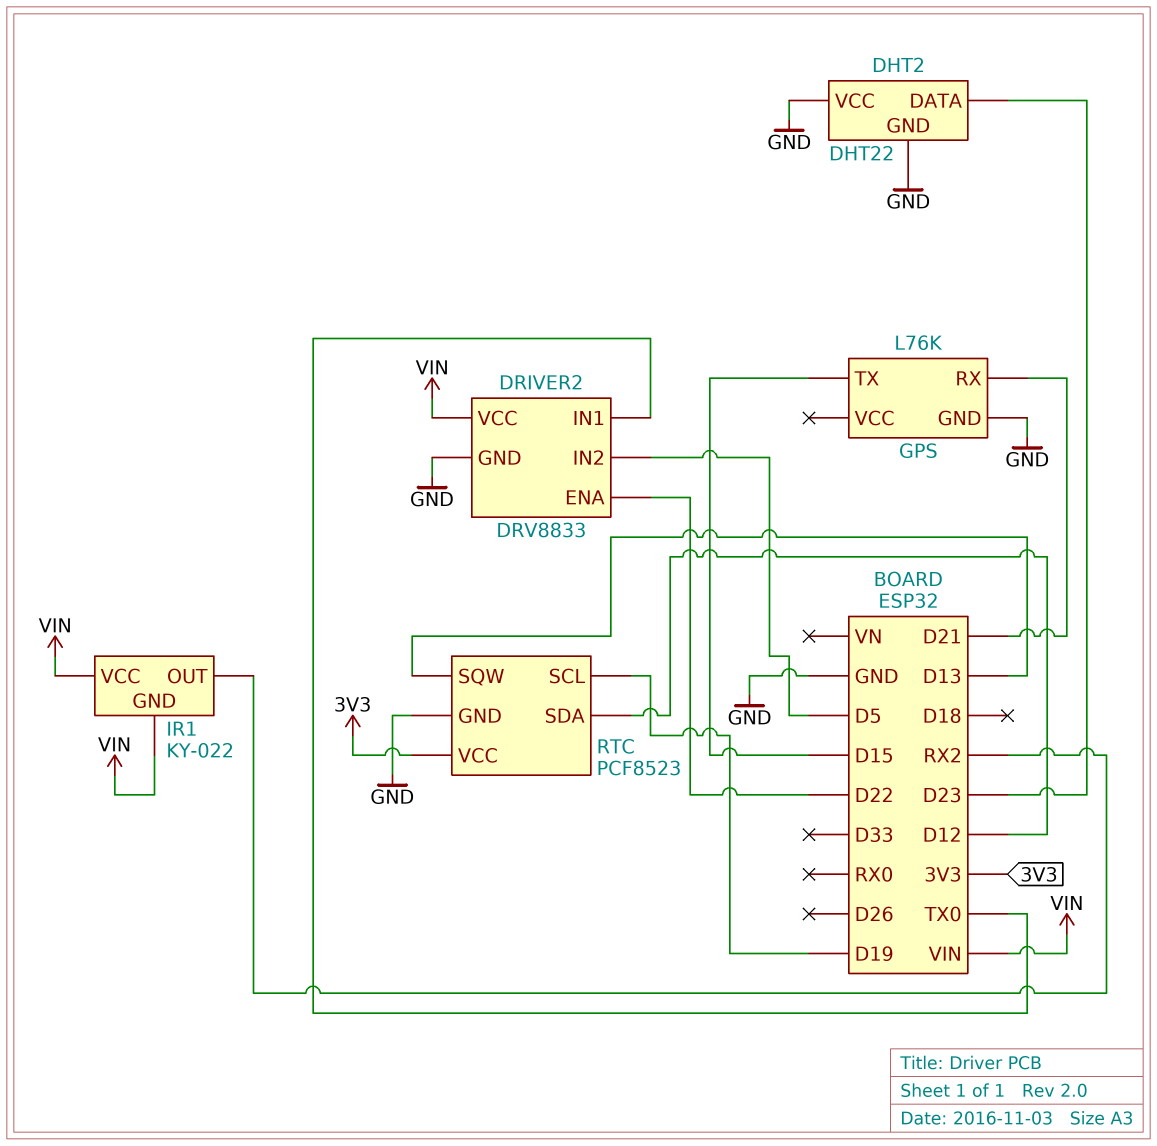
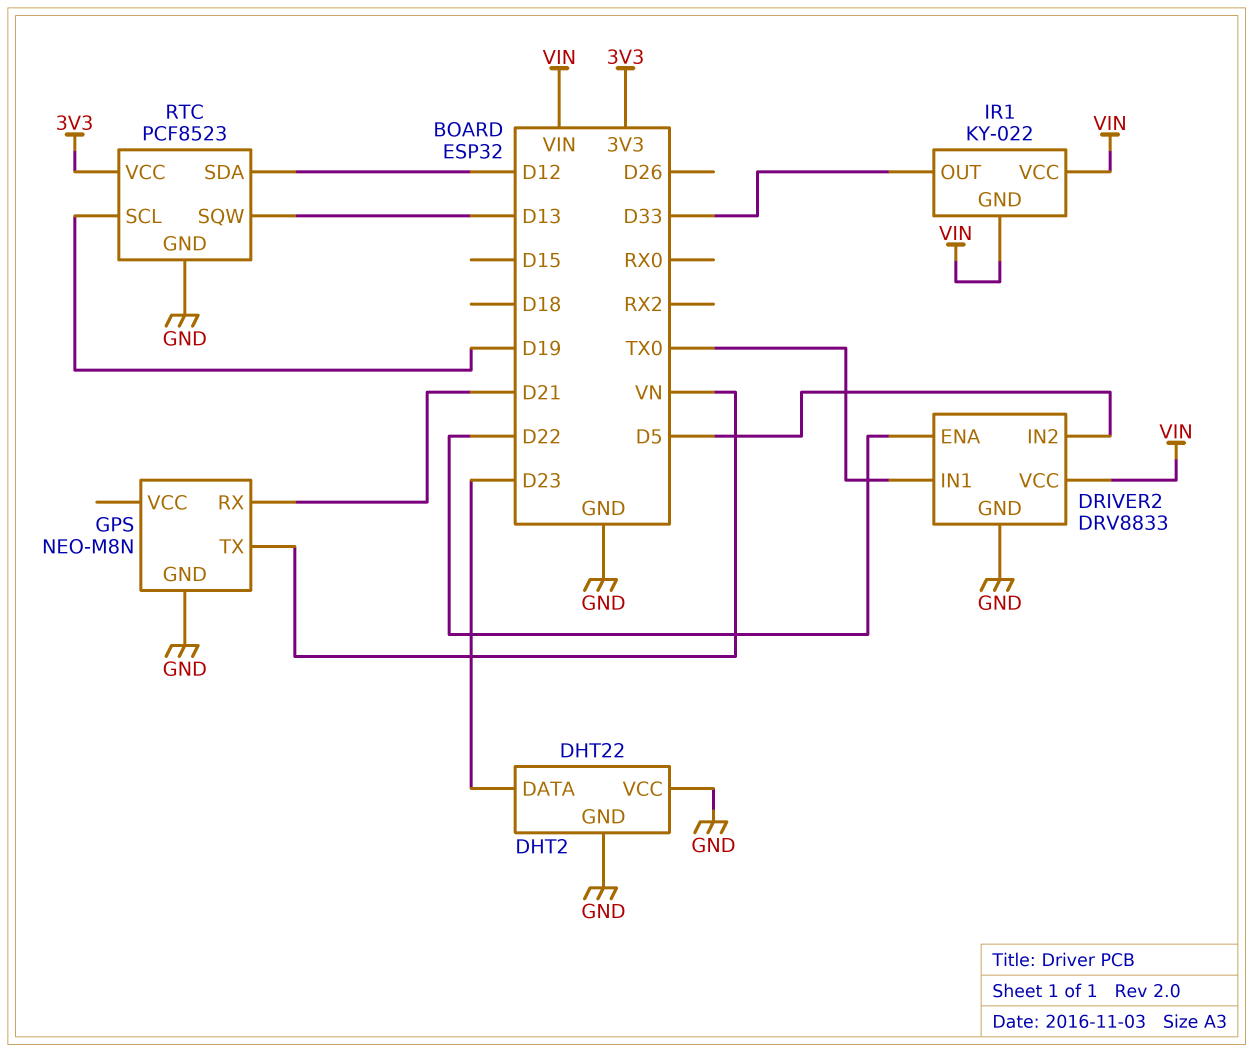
GPS: L76K -> NEO-M8N
GPS pin TX: D15 -> VN
IR1 pin OUT: RX2 -> D33

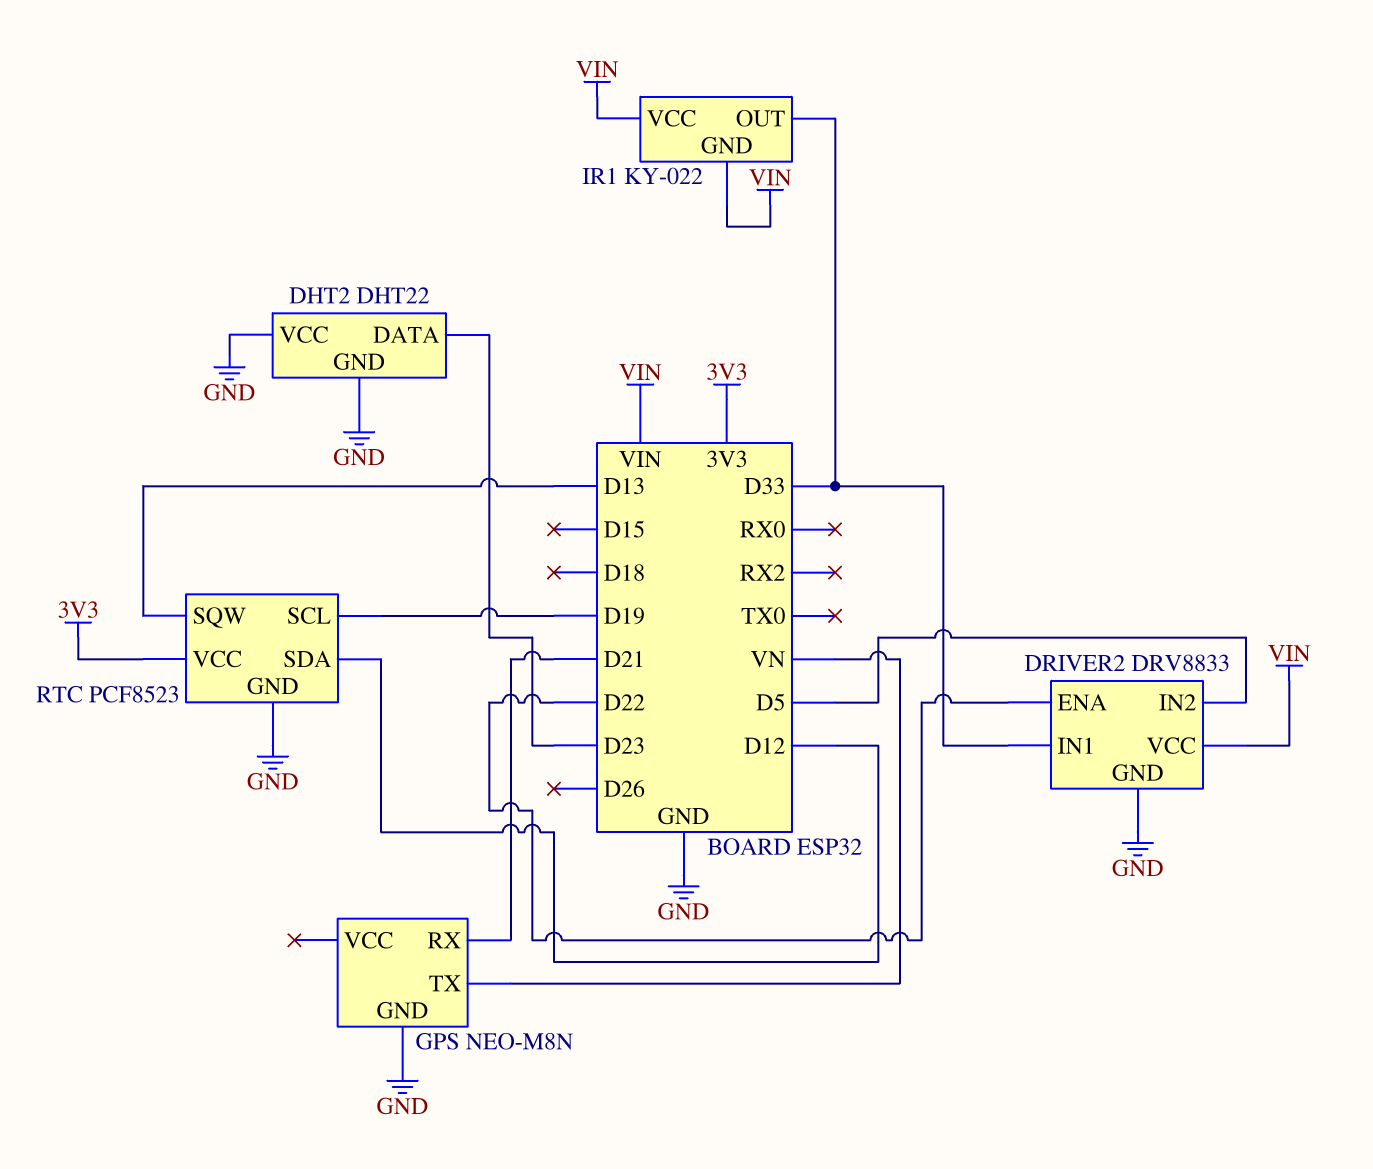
DRIVER2 pin IN1: TX0 -> D33

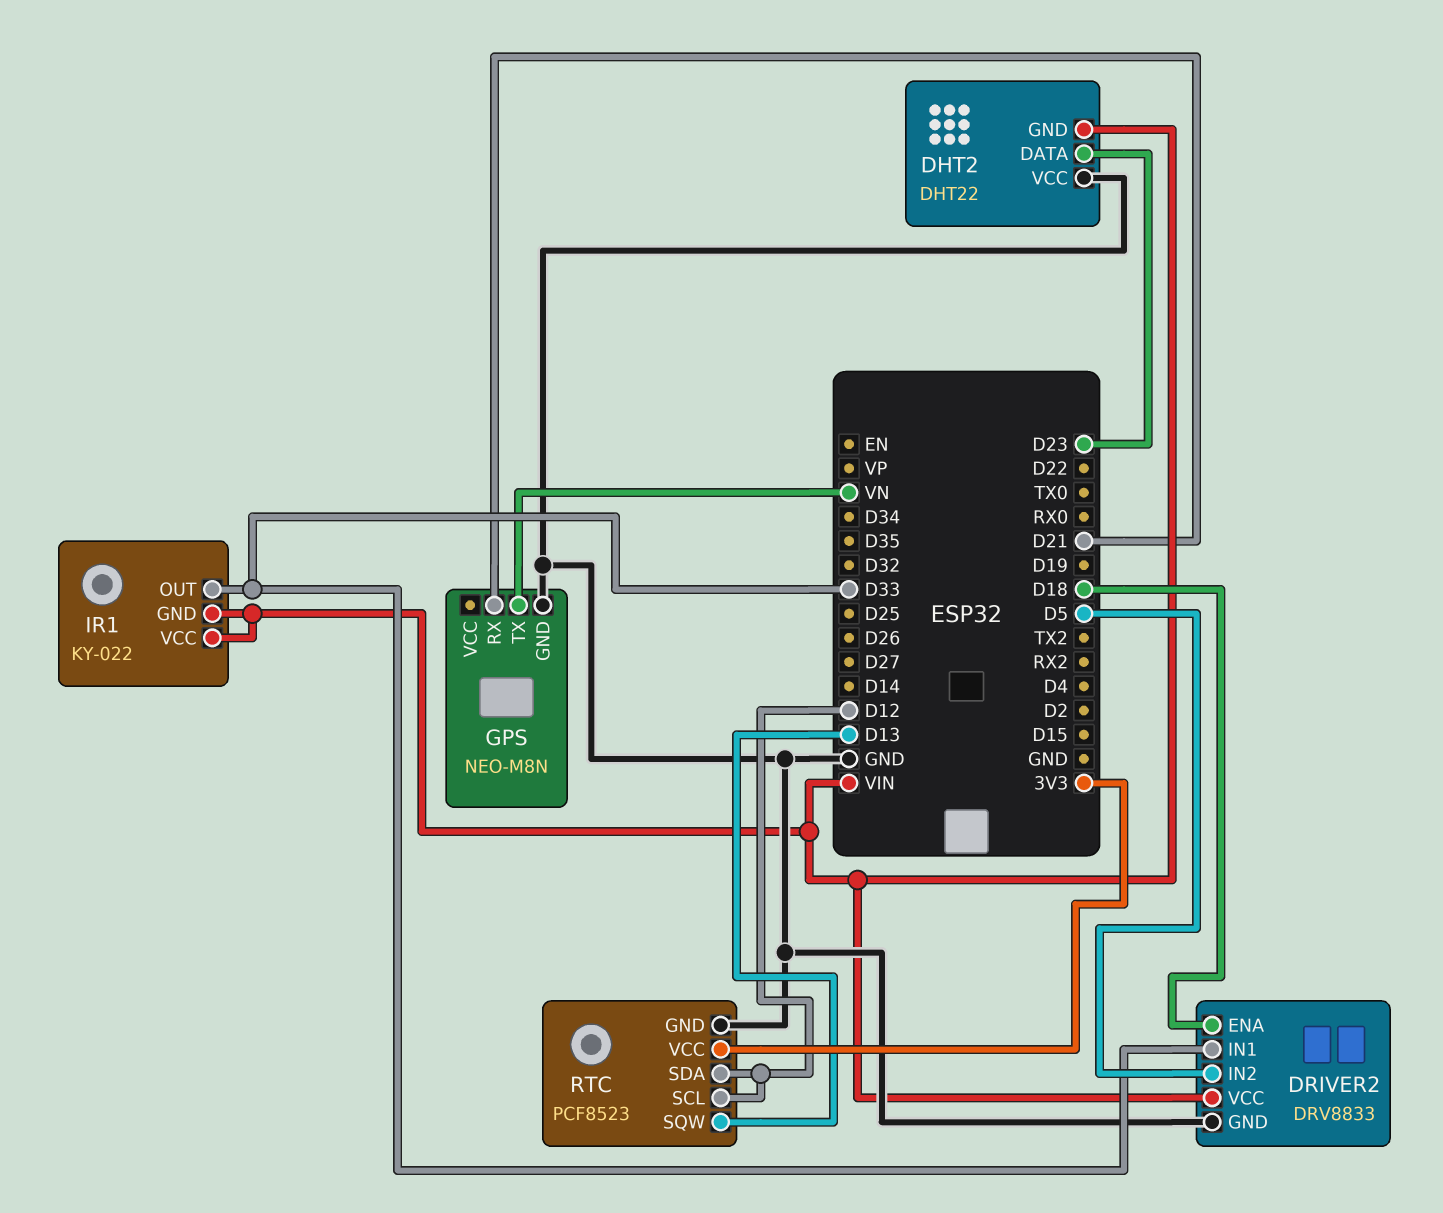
DHT2 pin GND: GND -> VIN
DRIVER2 pin ENA: D22 -> D18
RTC pin SCL: D19 -> D12

